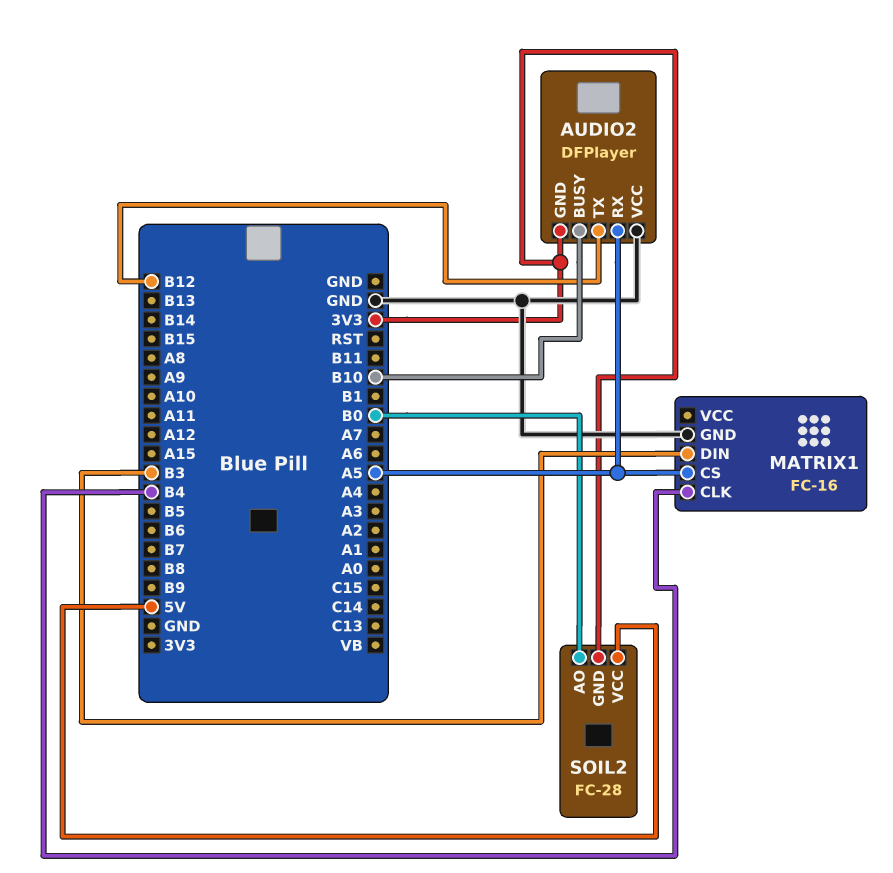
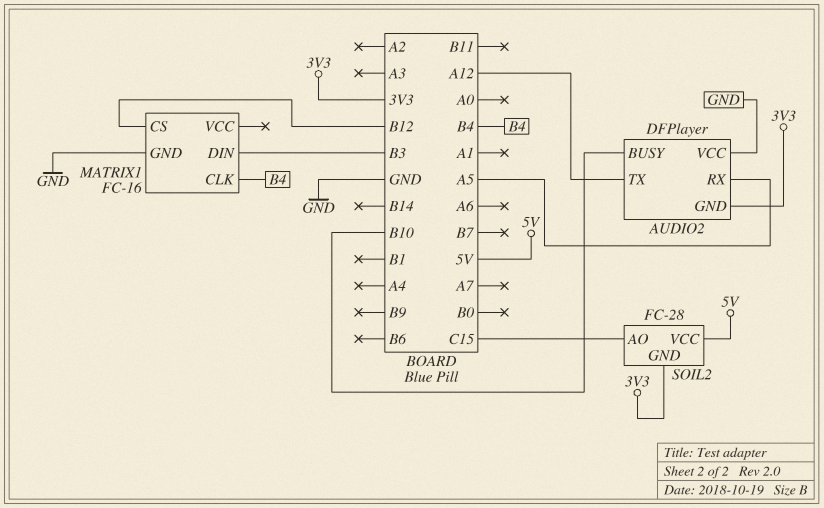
AUDIO2 pin TX: B12 -> A12
MATRIX1 pin CS: A5 -> B12
SOIL2 pin AO: B0 -> C15

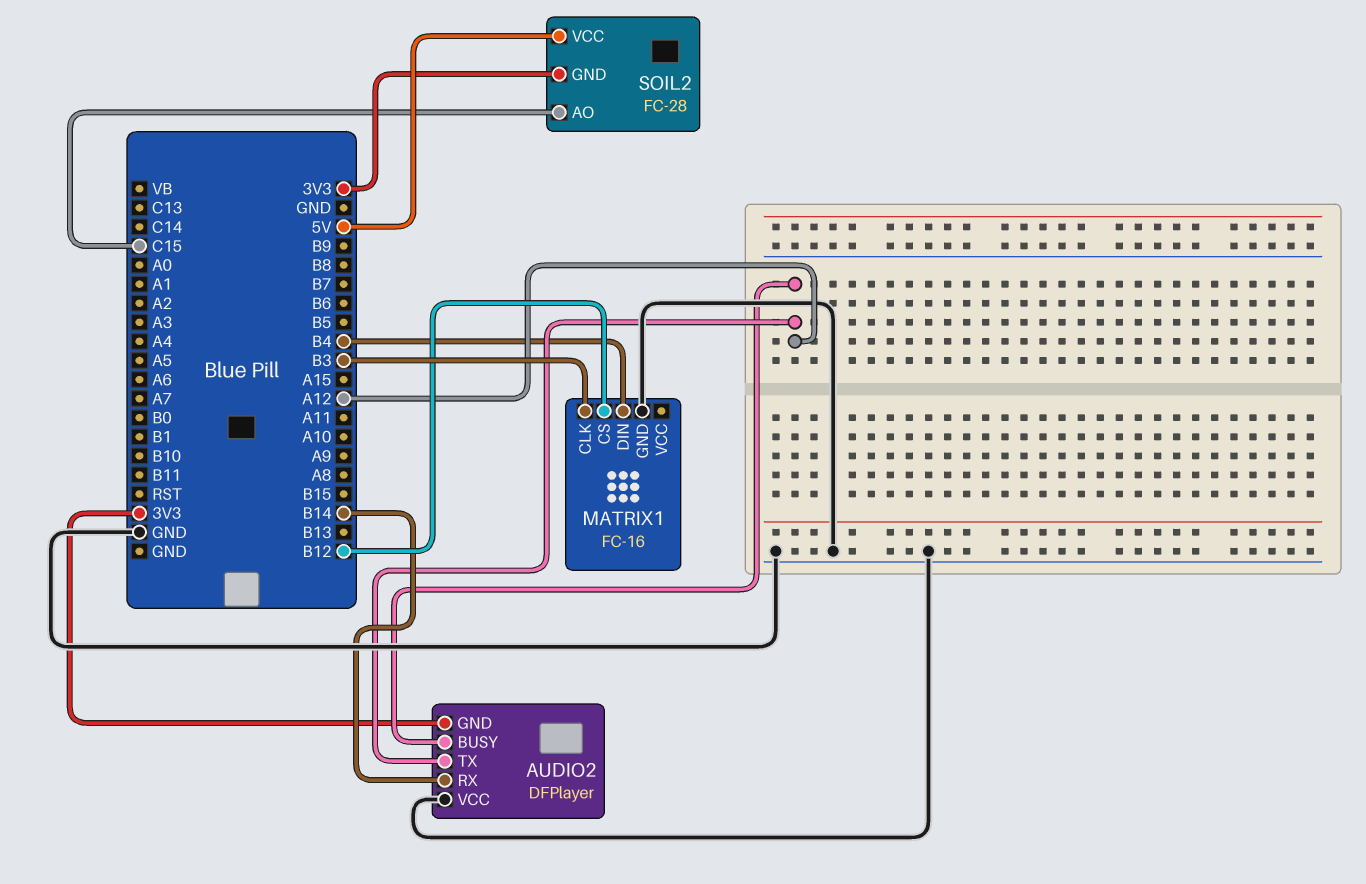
AUDIO2 pin BUSY: B10 -> A12
AUDIO2 pin RX: A5 -> B14
MATRIX1 pin CLK: B4 -> B3
MATRIX1 pin DIN: B3 -> B4

